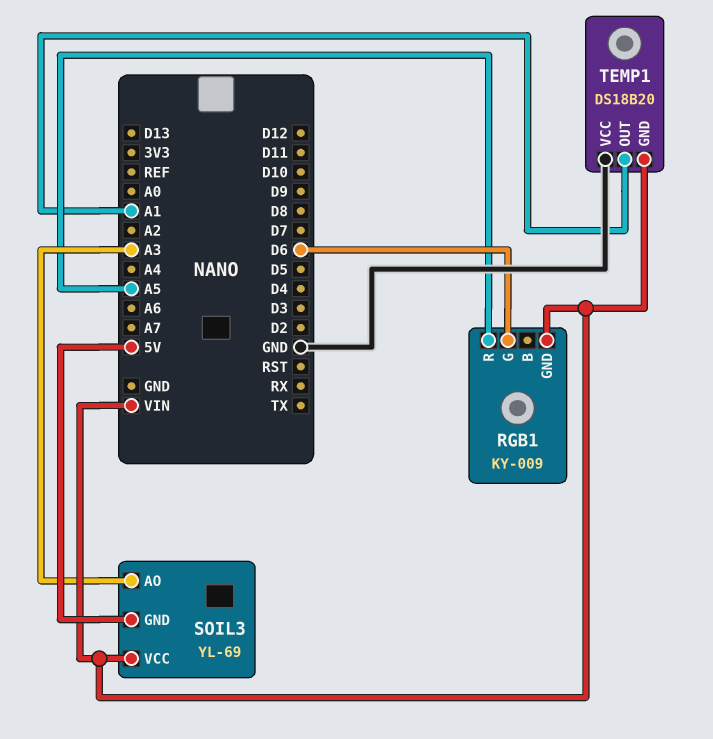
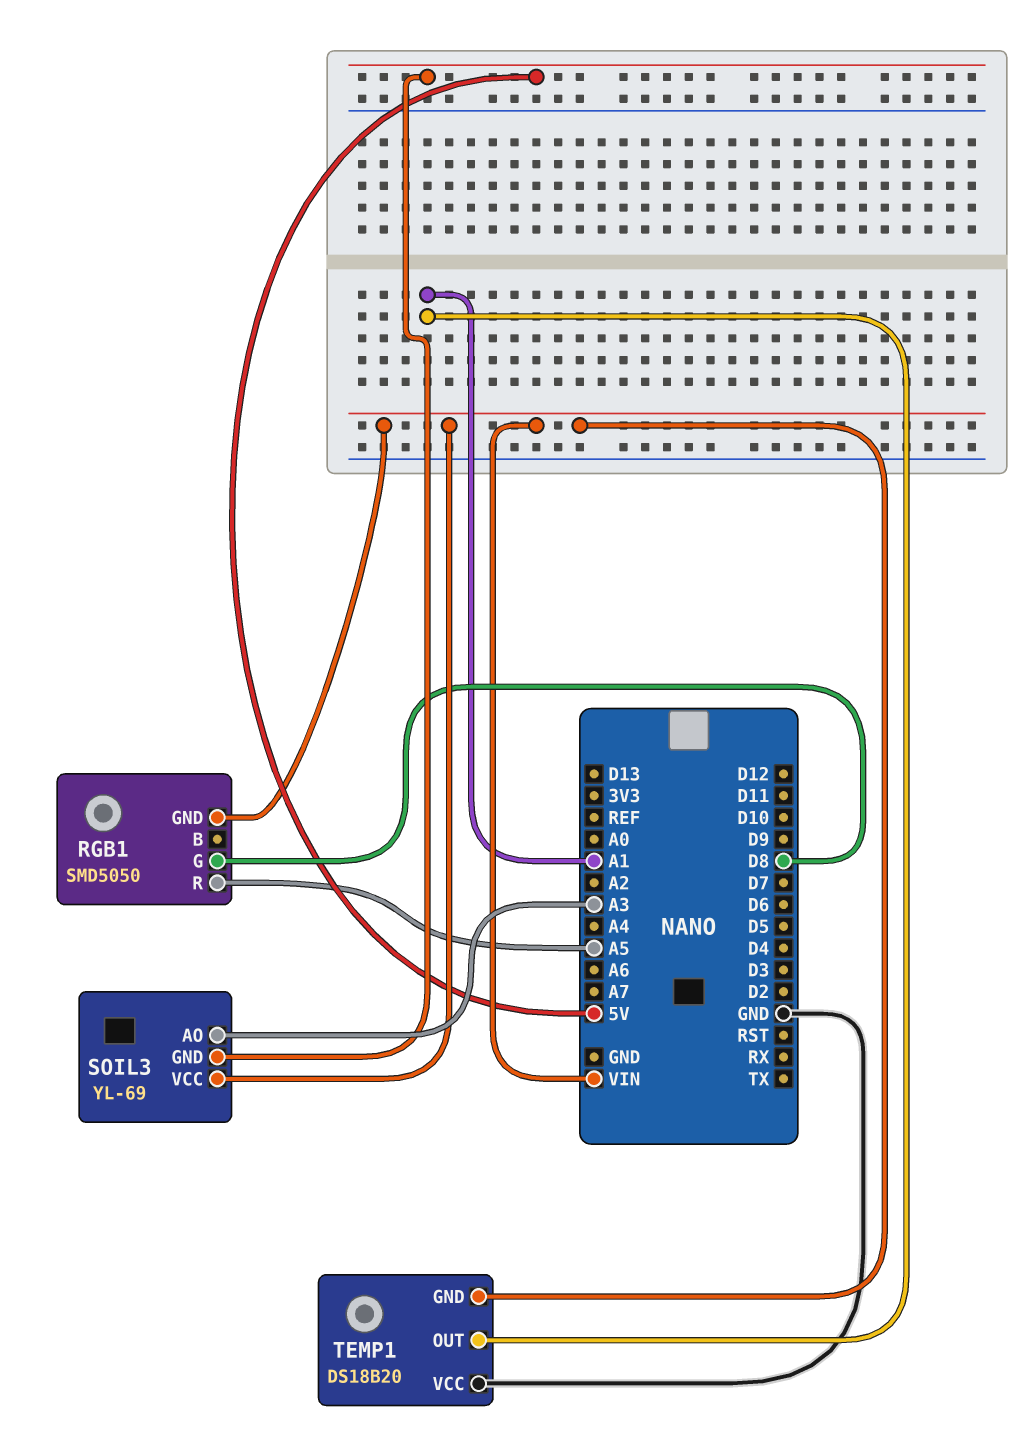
RGB1: KY-009 -> SMD5050
RGB1 pin G: D6 -> D8

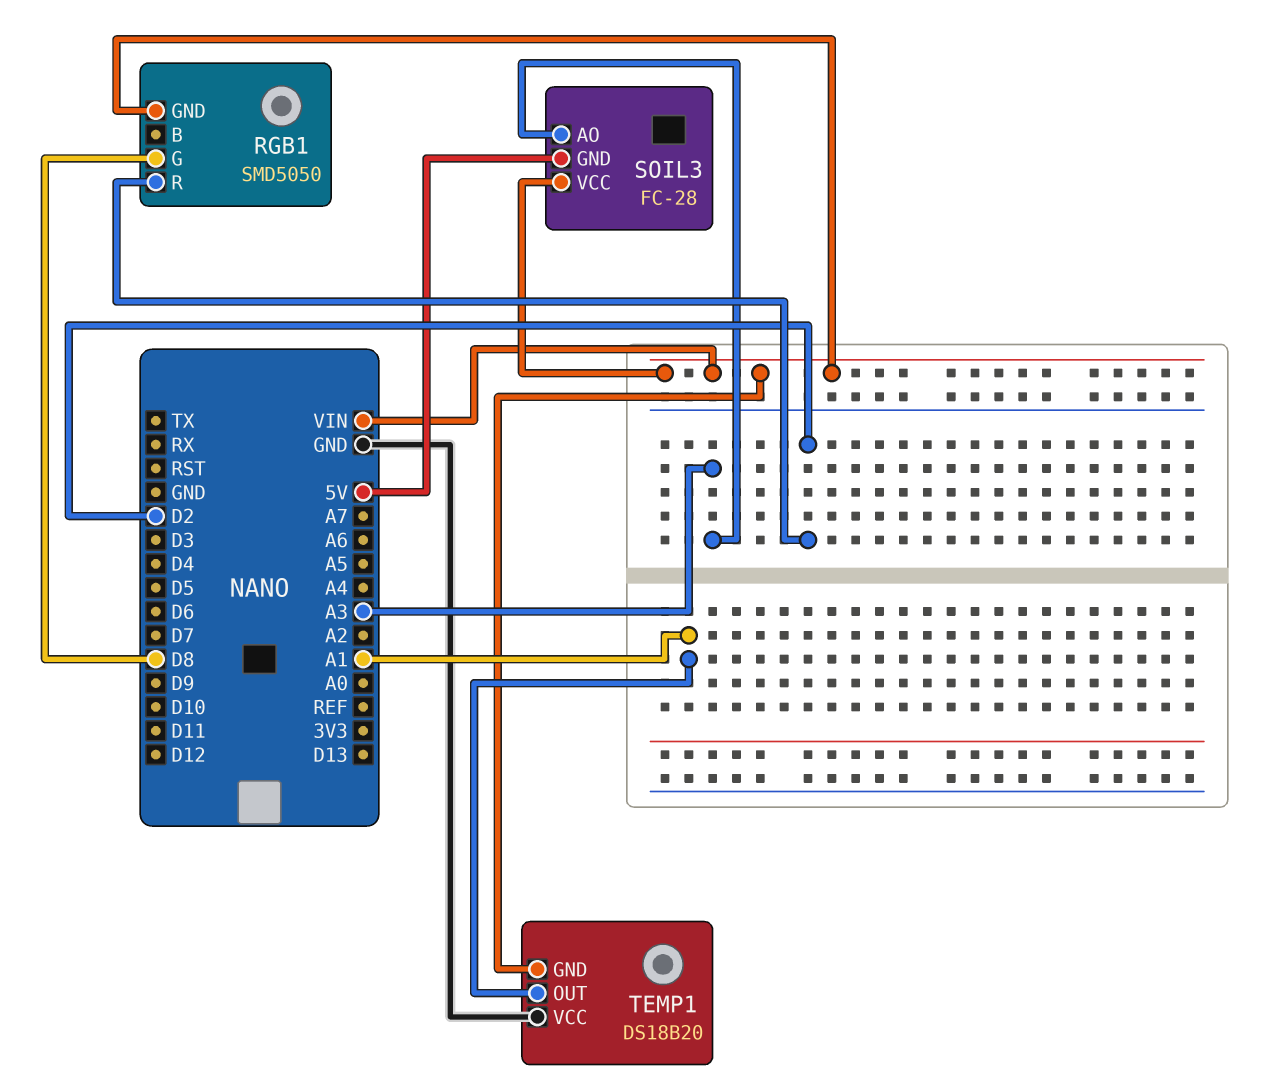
RGB1 pin R: A5 -> D2
SOIL3: YL-69 -> FC-28

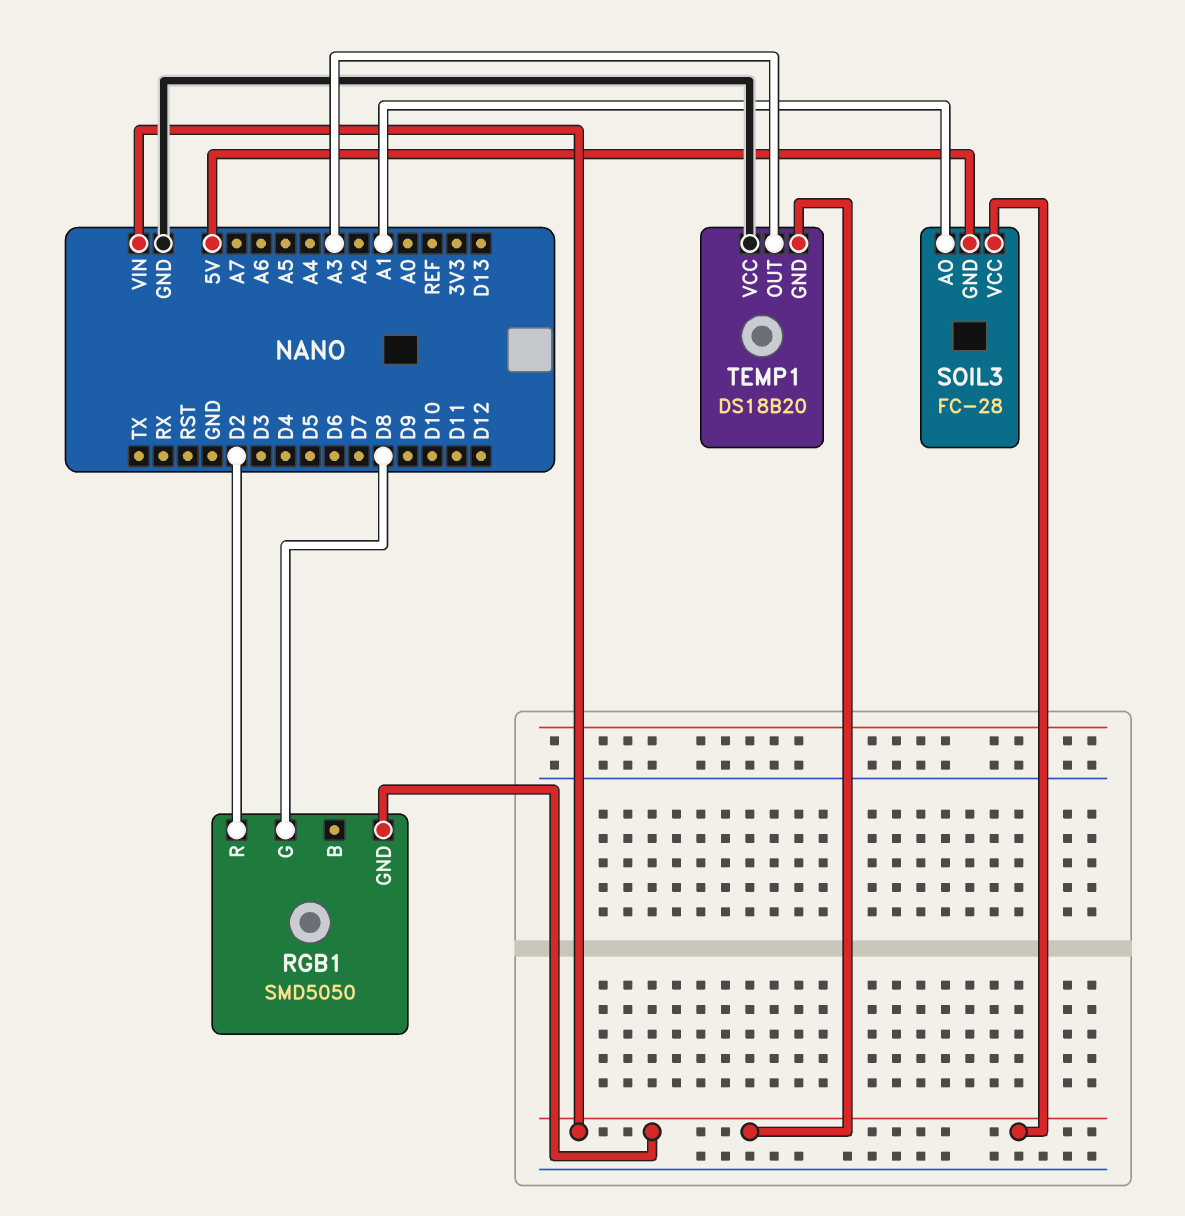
SOIL3 pin AO: A3 -> A1
TEMP1 pin OUT: A1 -> A3

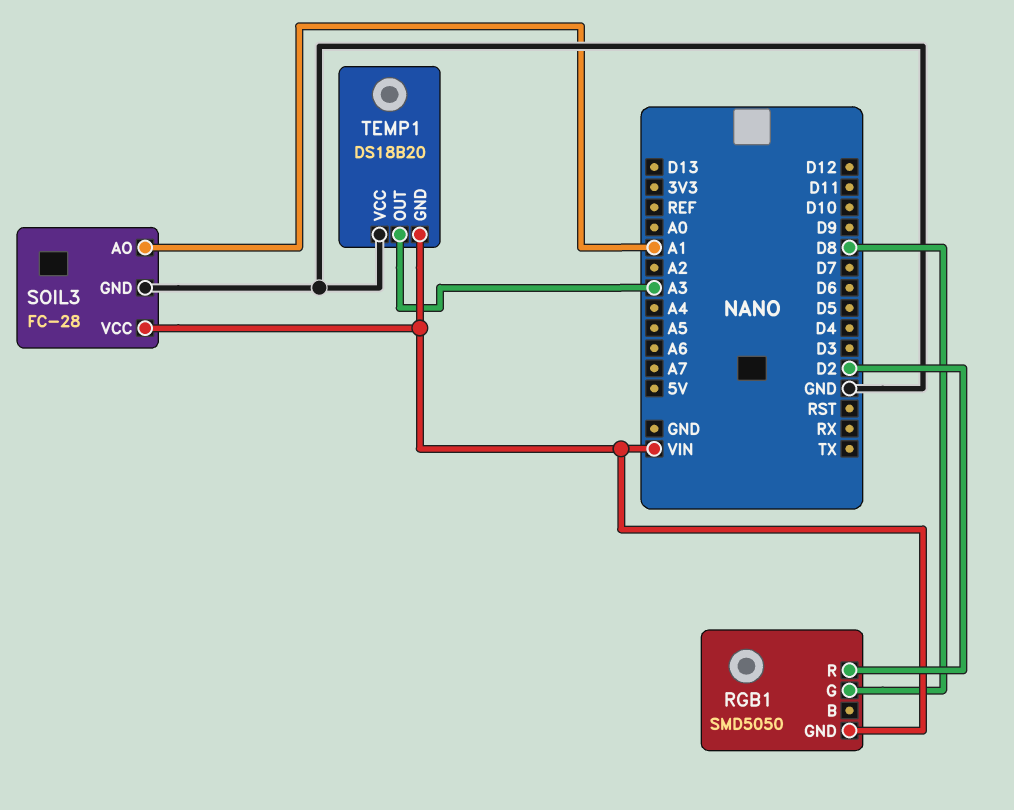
SOIL3 pin GND: 5V -> GND

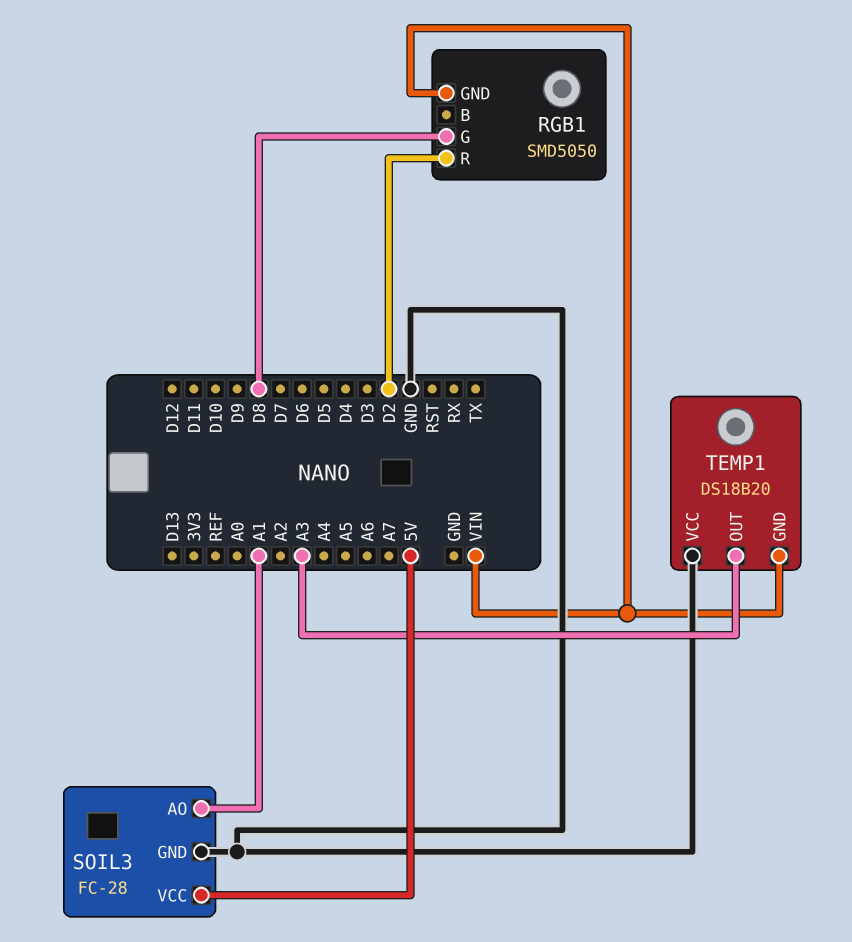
SOIL3 pin VCC: VIN -> 5V

